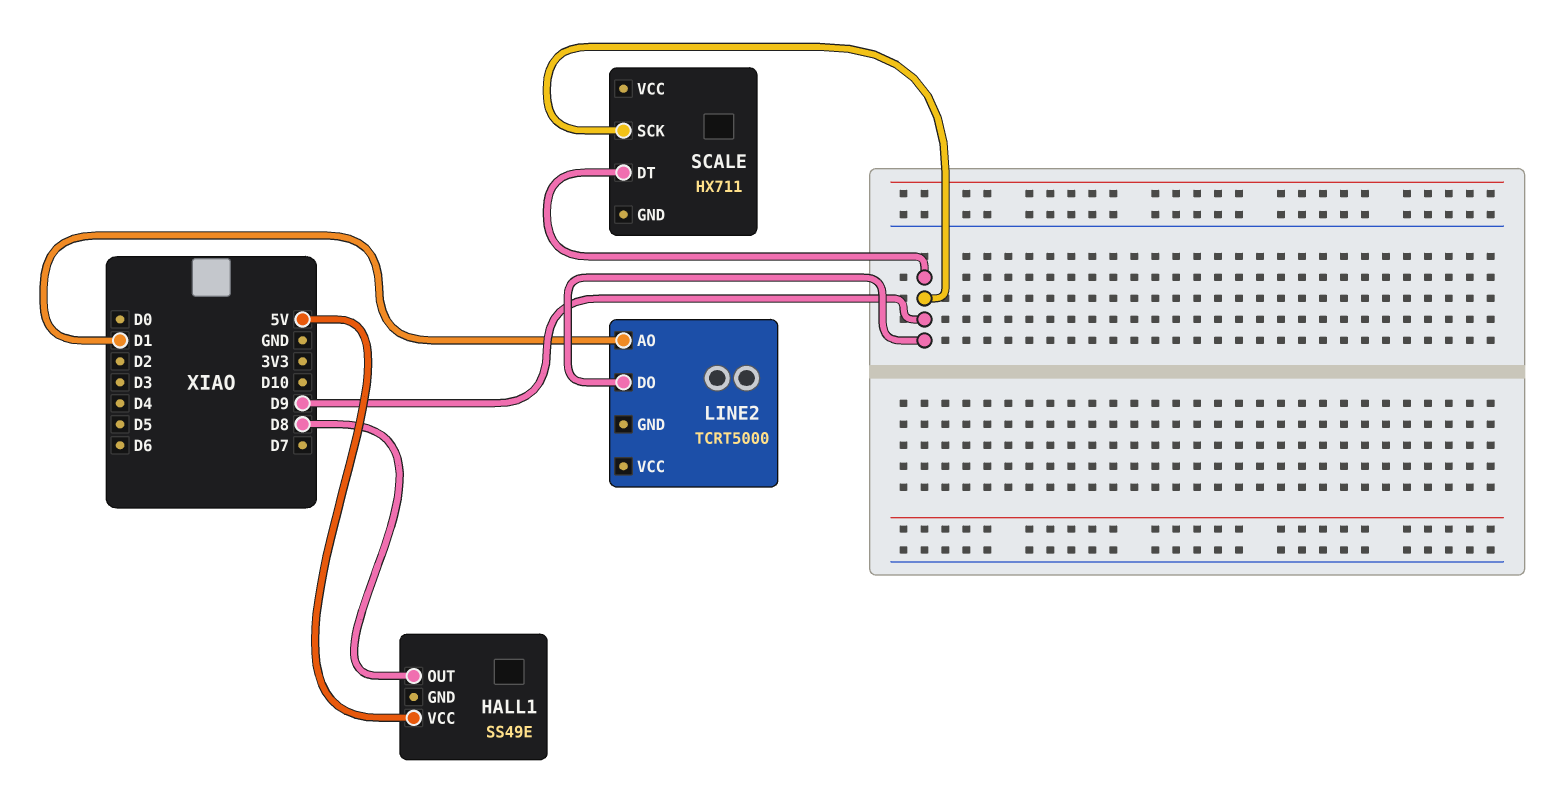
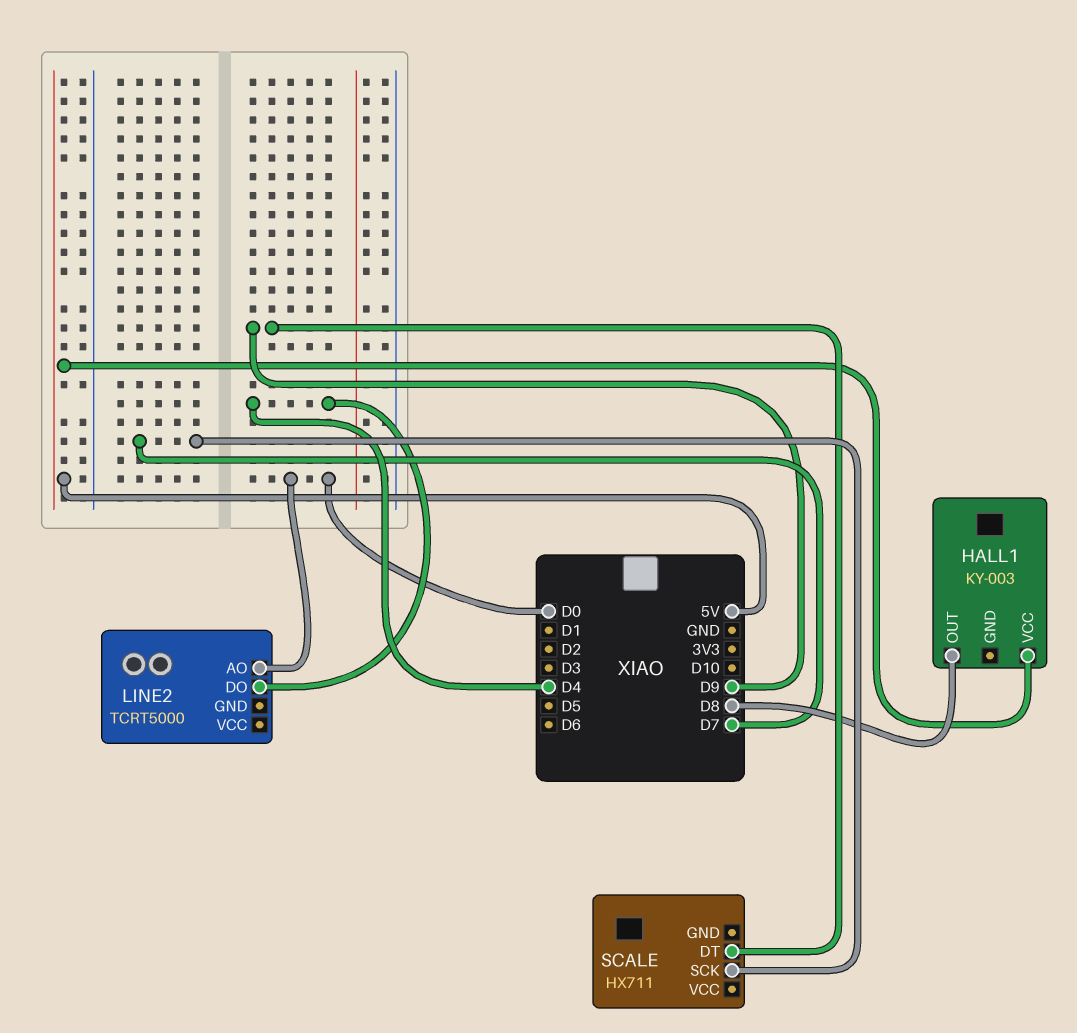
HALL1: SS49E -> KY-003
LINE2 pin AO: D1 -> D0
LINE2 pin DO: D9 -> D4
SCALE pin SCK: D9 -> D7

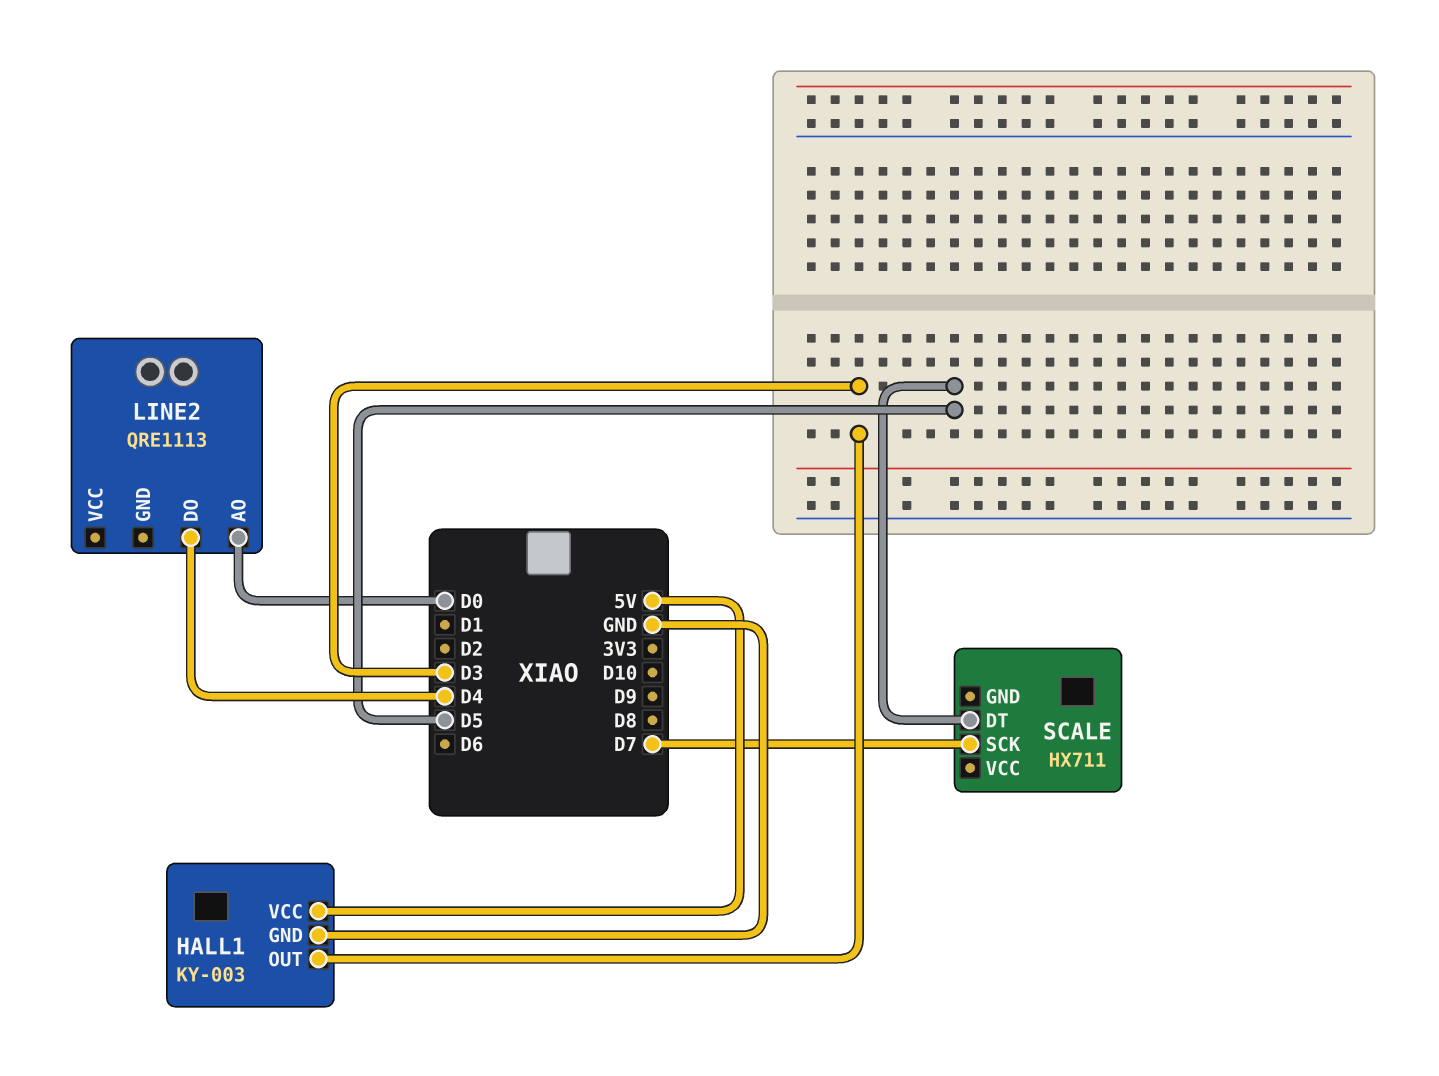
HALL1 pin GND: none -> GND
HALL1 pin OUT: D8 -> D3
LINE2: TCRT5000 -> QRE1113
SCALE pin DT: D9 -> D5

